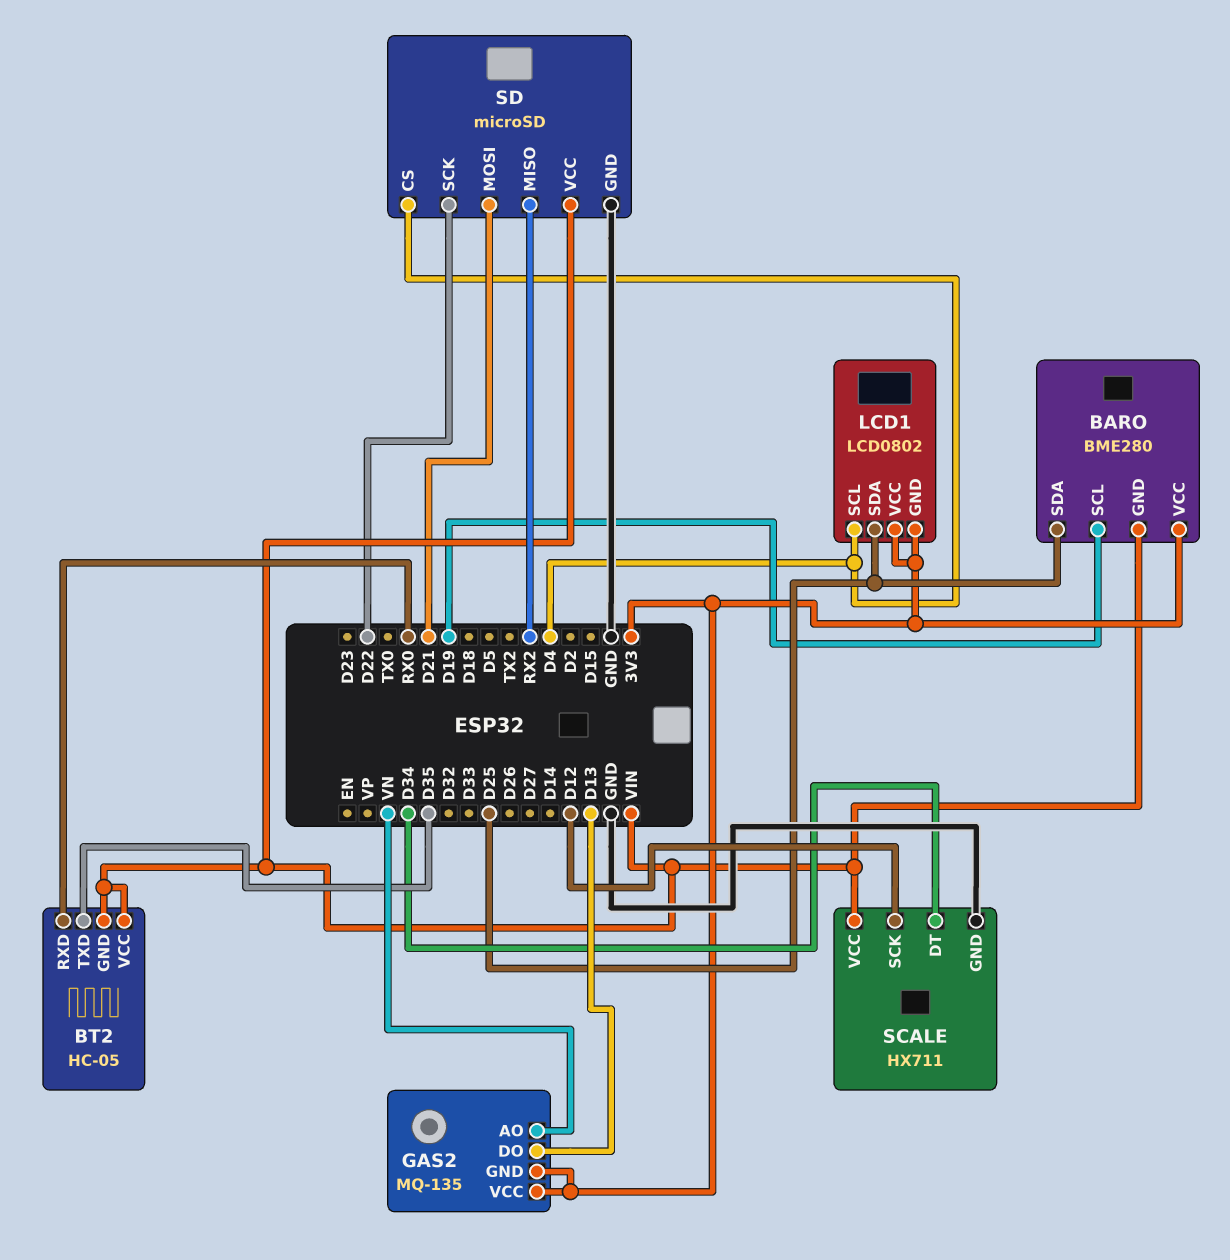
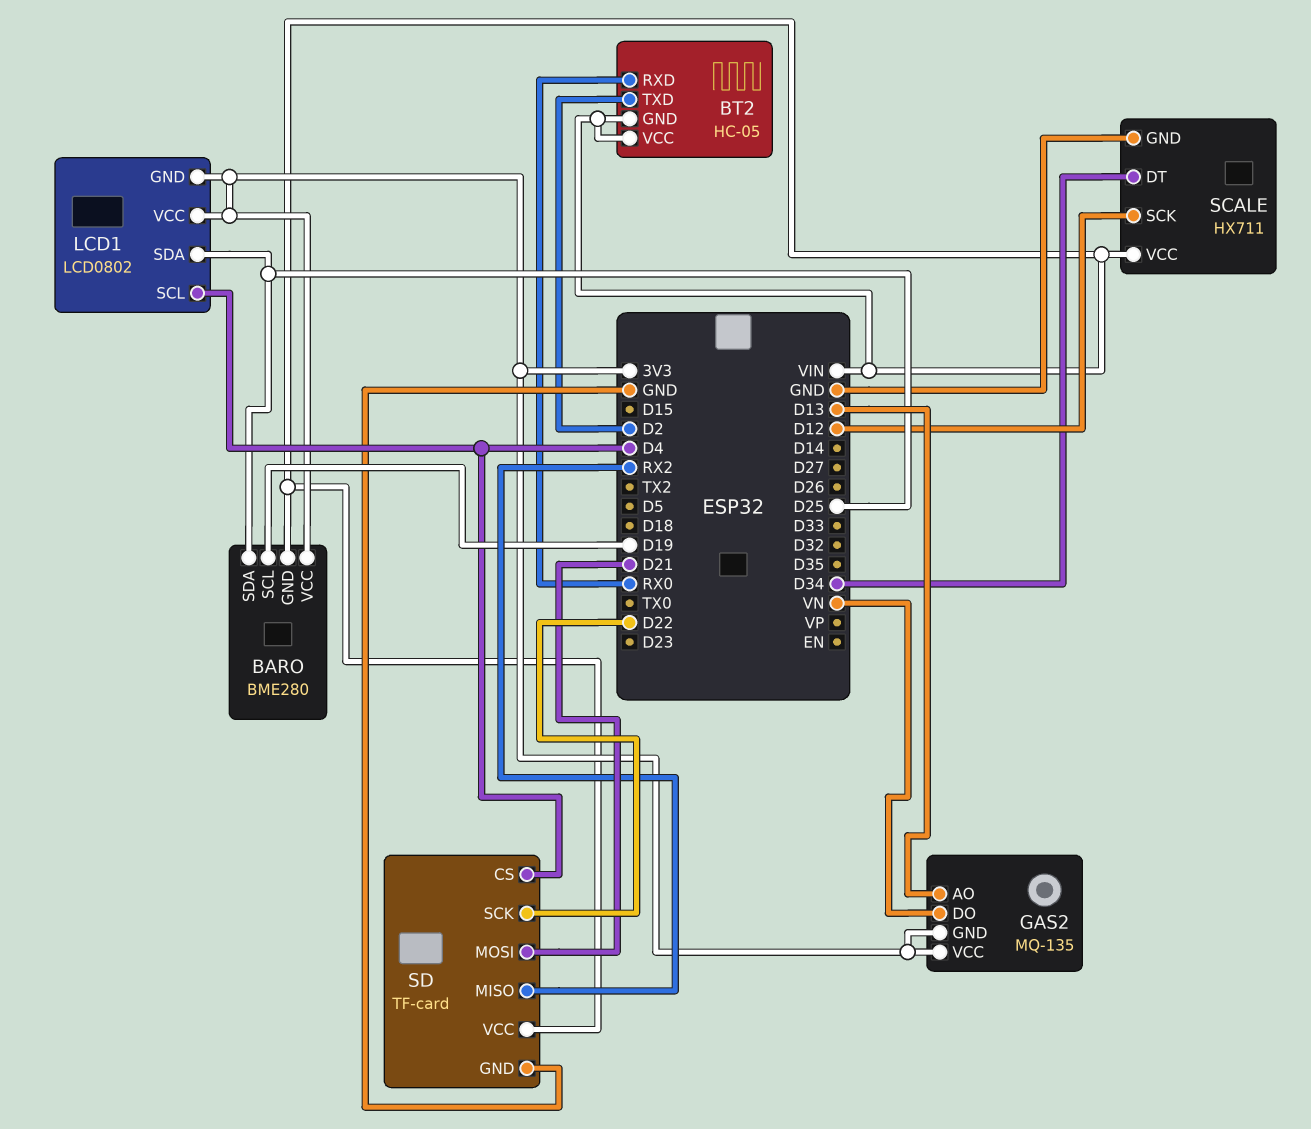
BT2 pin TXD: D35 -> D2
GAS2 pin AO: VN -> D13
GAS2 pin DO: D13 -> VN
SD: microSD -> TF-card

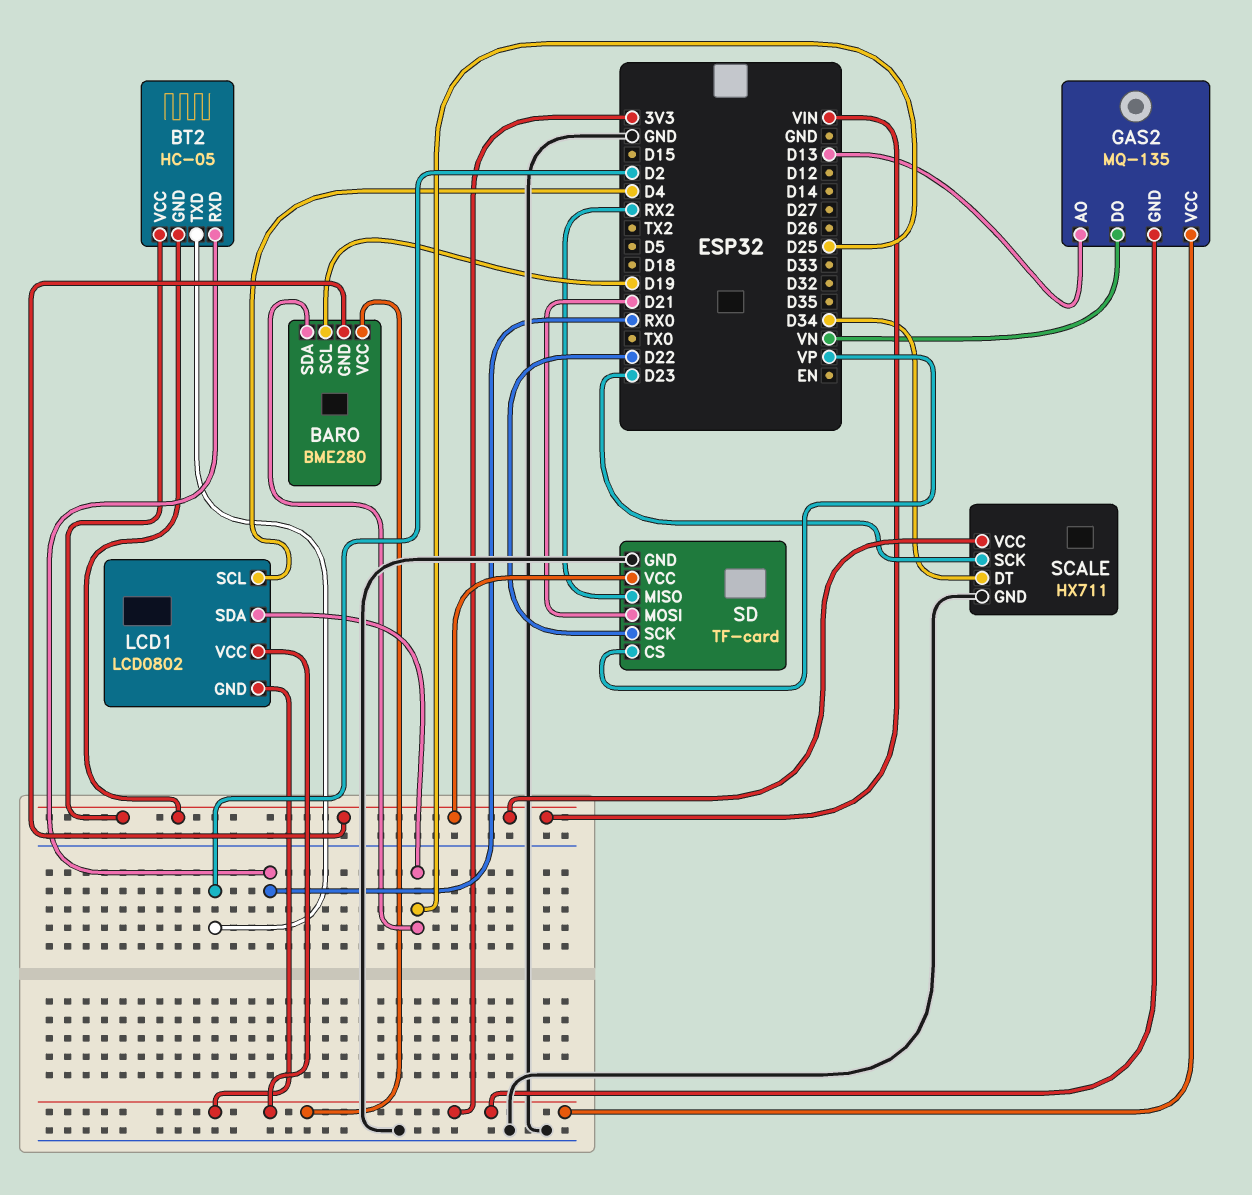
SCALE pin SCK: D12 -> D23
SD pin CS: D4 -> VP

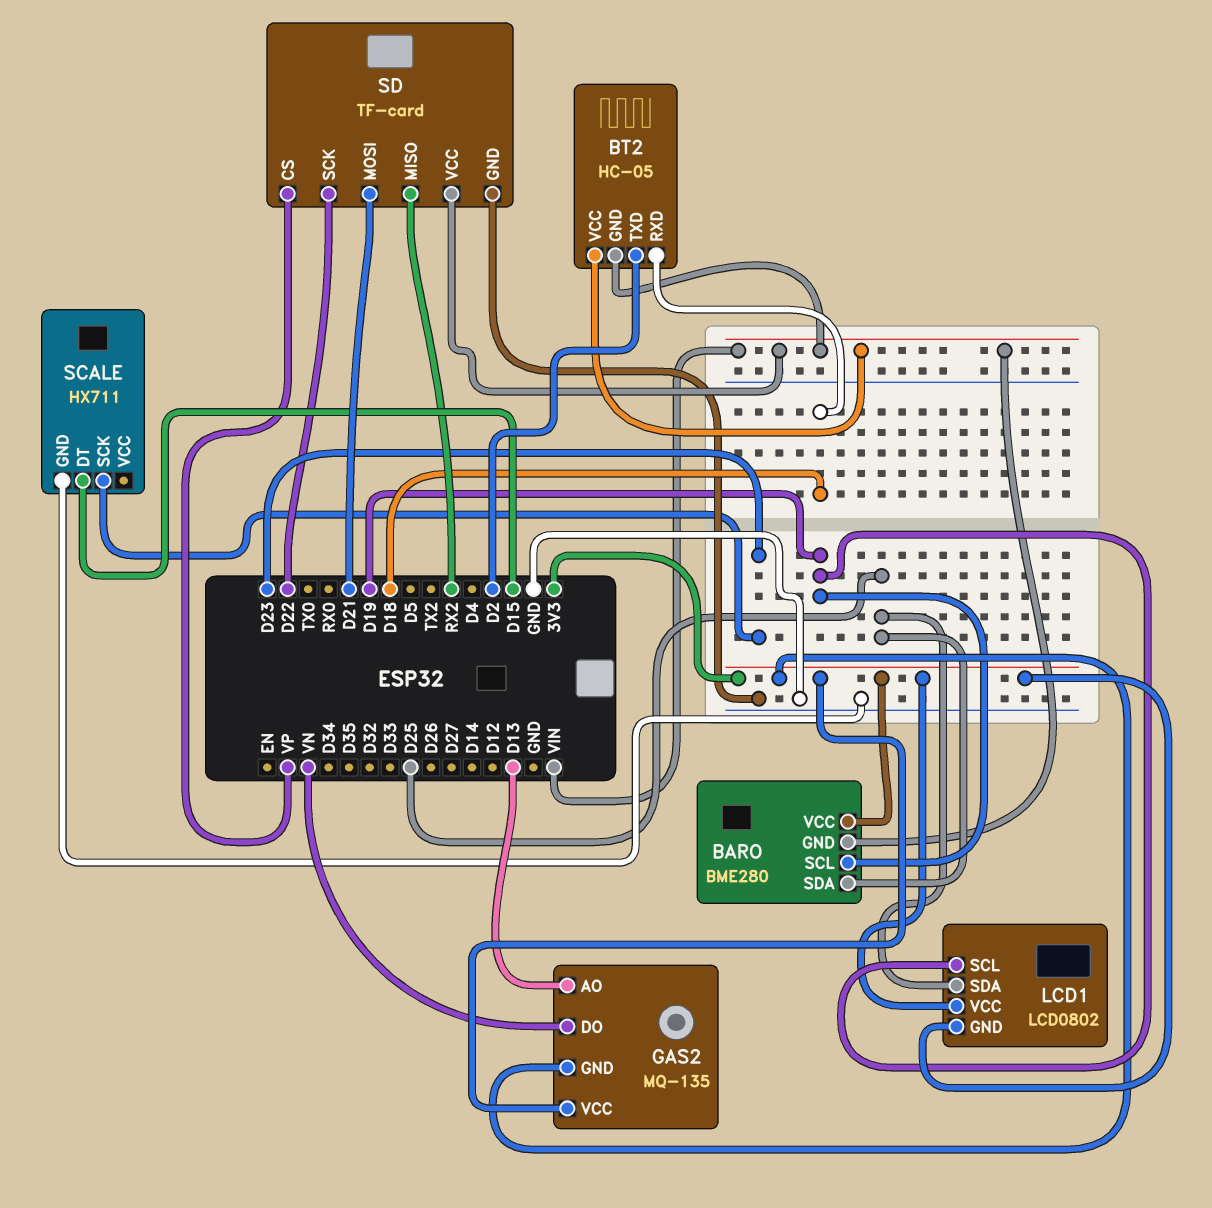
BT2 pin RXD: RX0 -> D18
LCD1 pin SCL: D4 -> D19
SCALE pin DT: D34 -> D15
SCALE pin VCC: VIN -> none

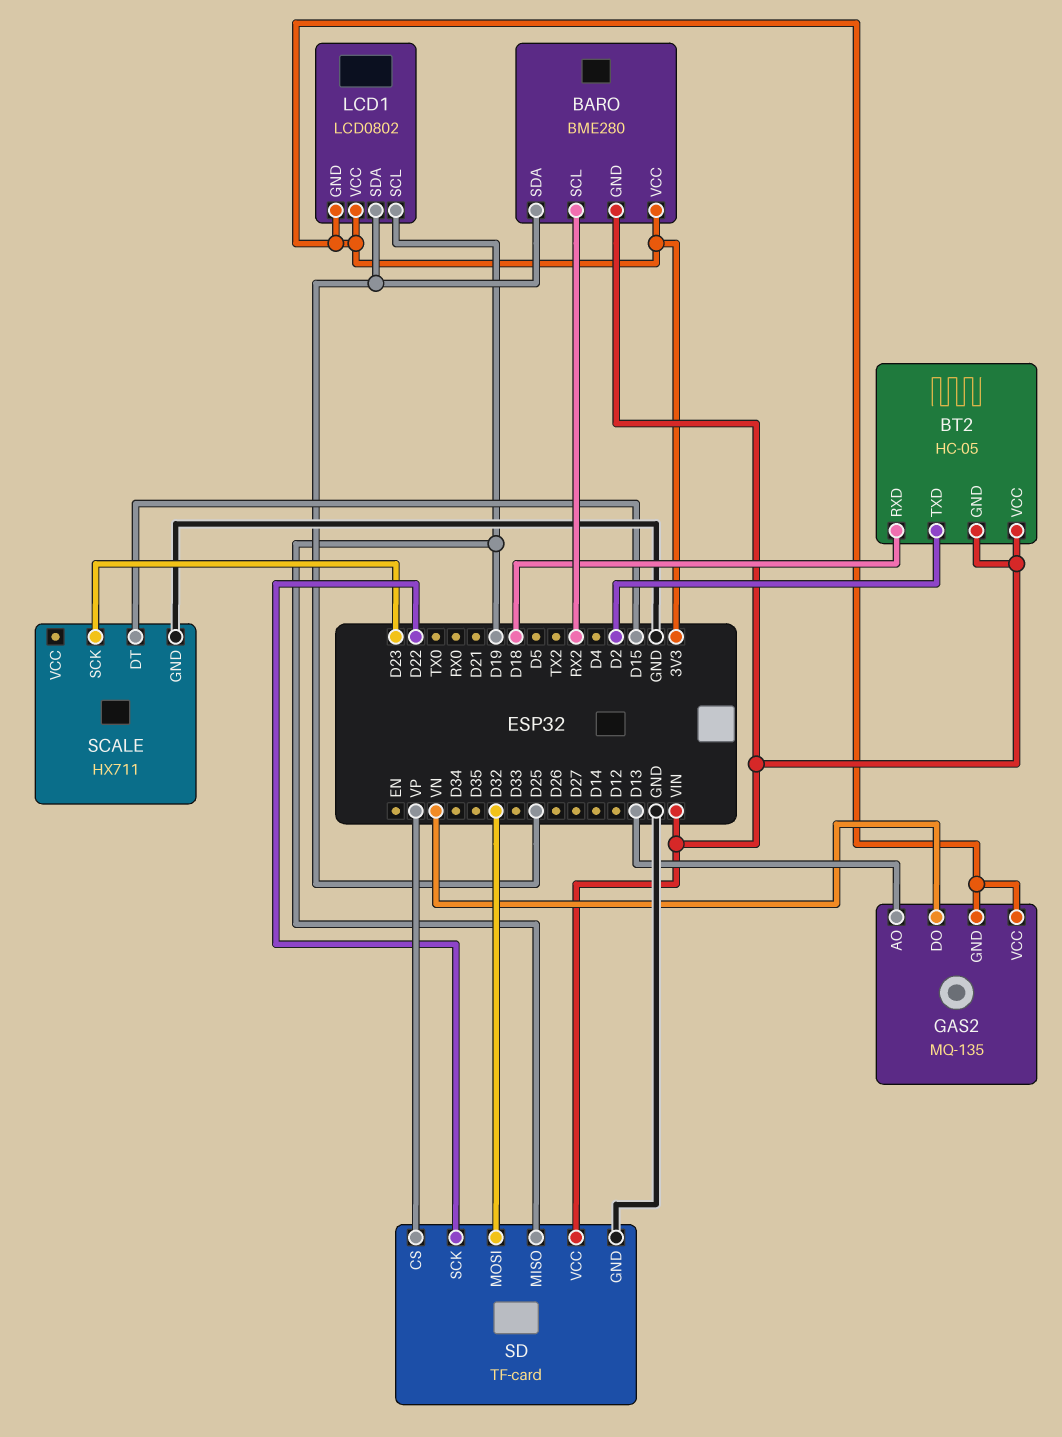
BARO pin SCL: D19 -> RX2
SD pin MISO: RX2 -> D19
SD pin MOSI: D21 -> D32

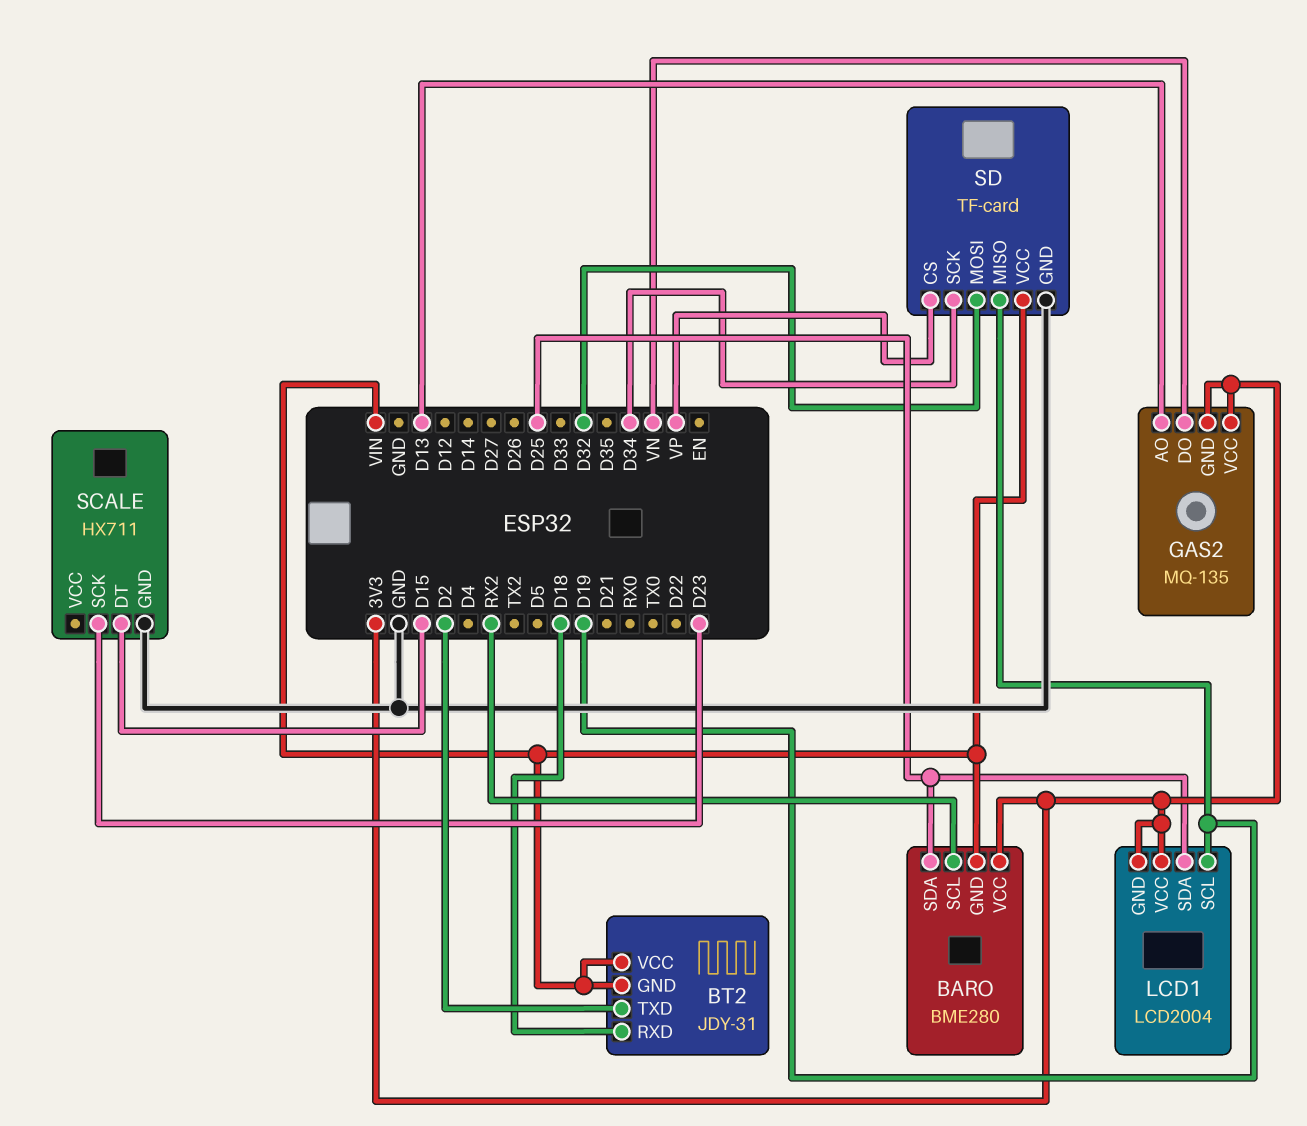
BT2: HC-05 -> JDY-31
LCD1: LCD0802 -> LCD2004
SD pin SCK: D22 -> D34

